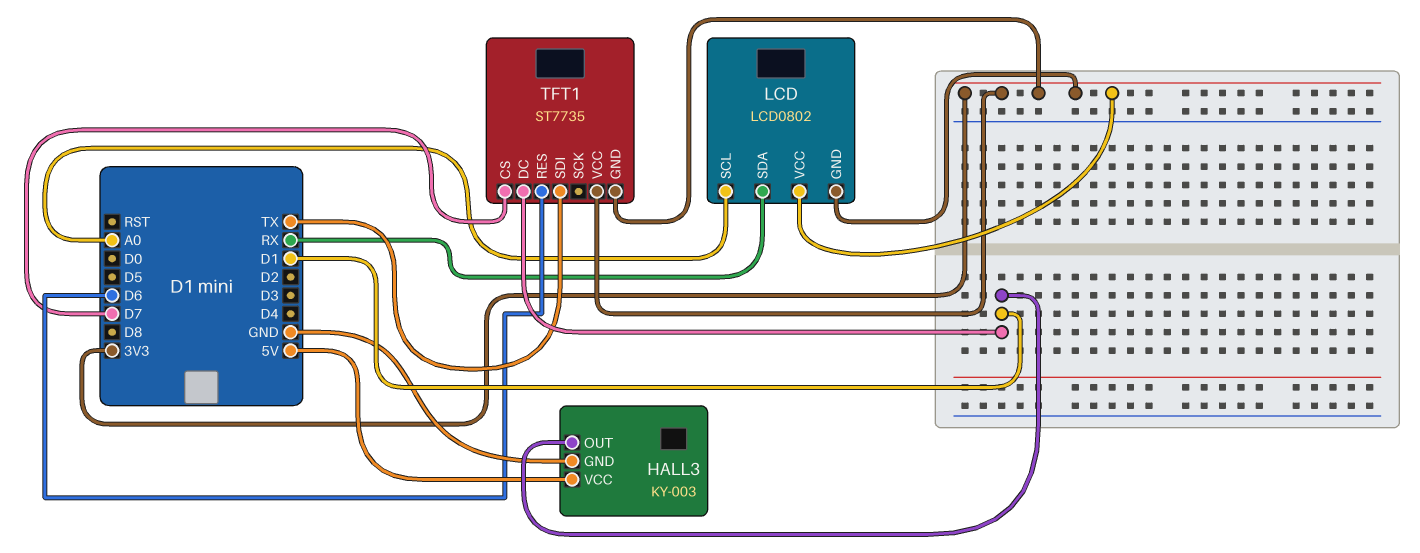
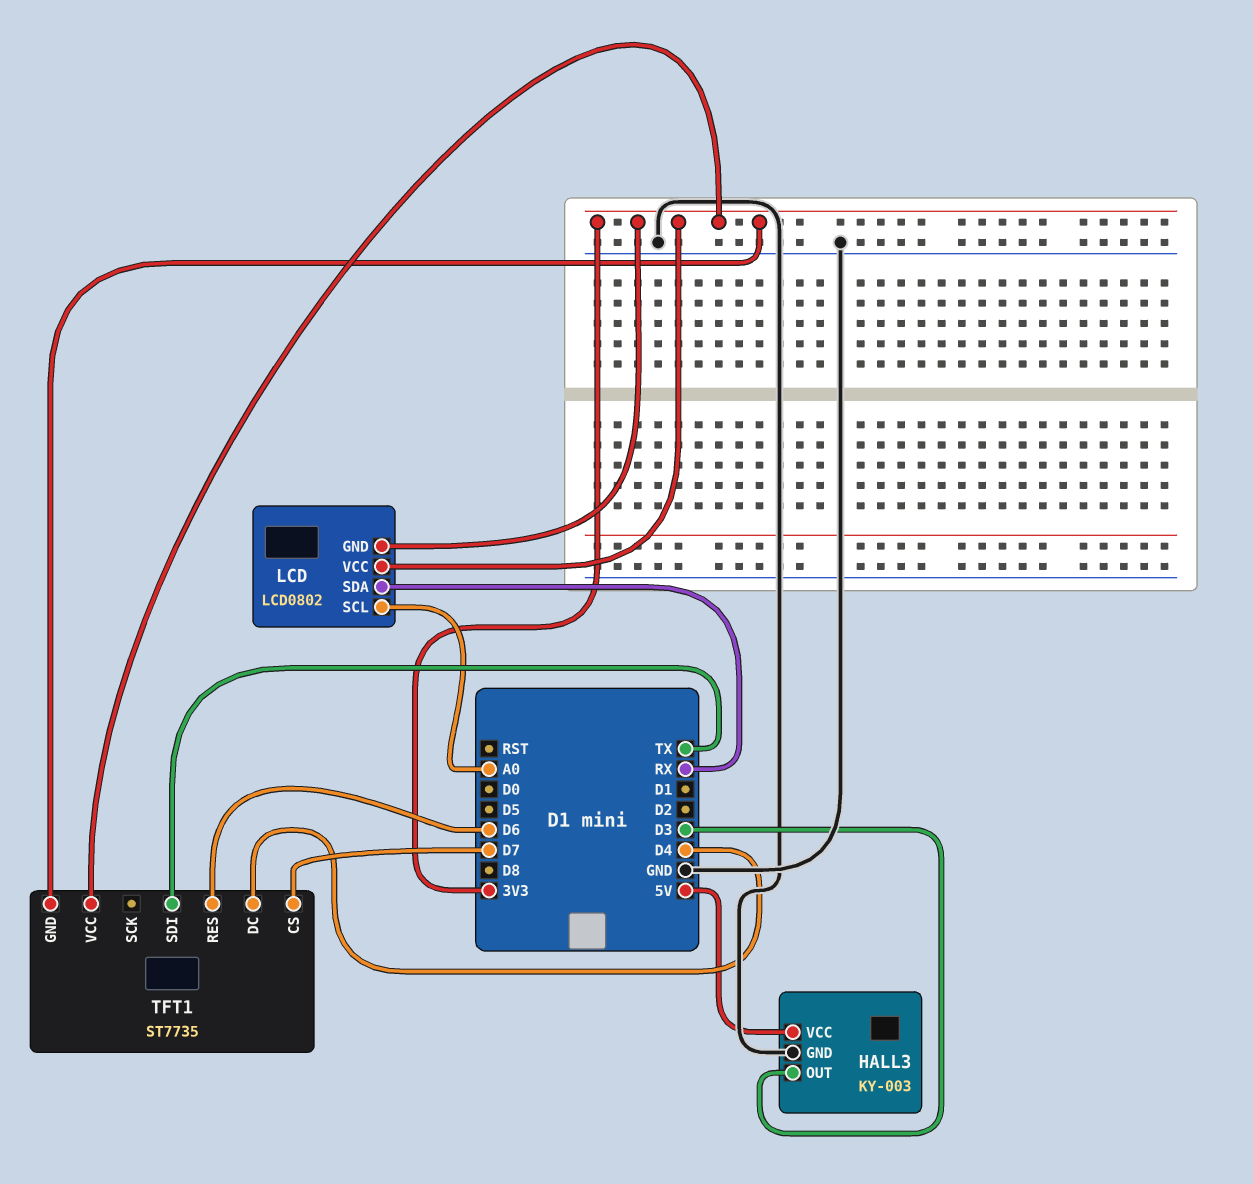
HALL3 pin OUT: D1 -> D3
TFT1 pin DC: D1 -> D4

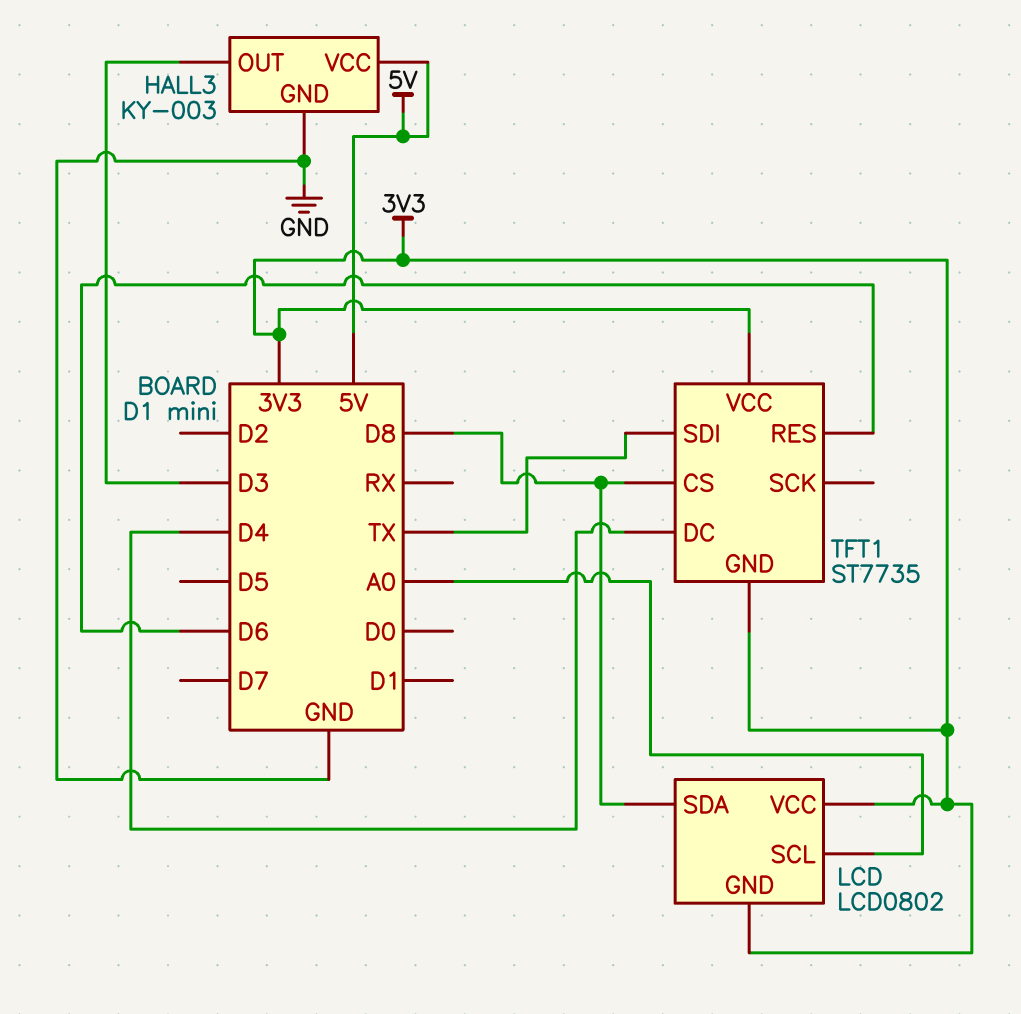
LCD pin SDA: RX -> D8
TFT1 pin CS: D7 -> D8

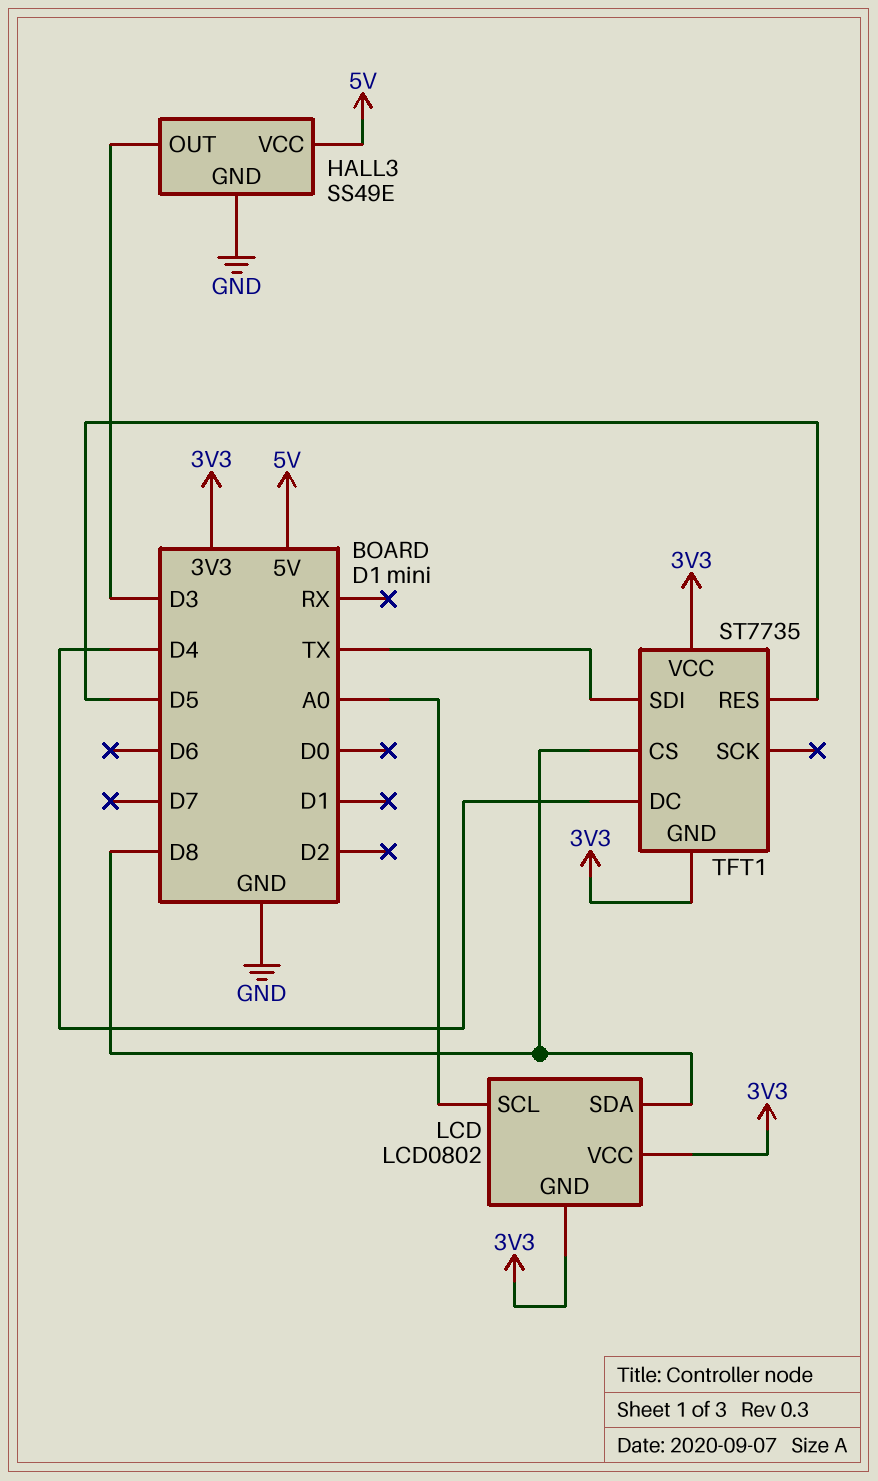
HALL3: KY-003 -> SS49E
TFT1 pin RES: D6 -> D5

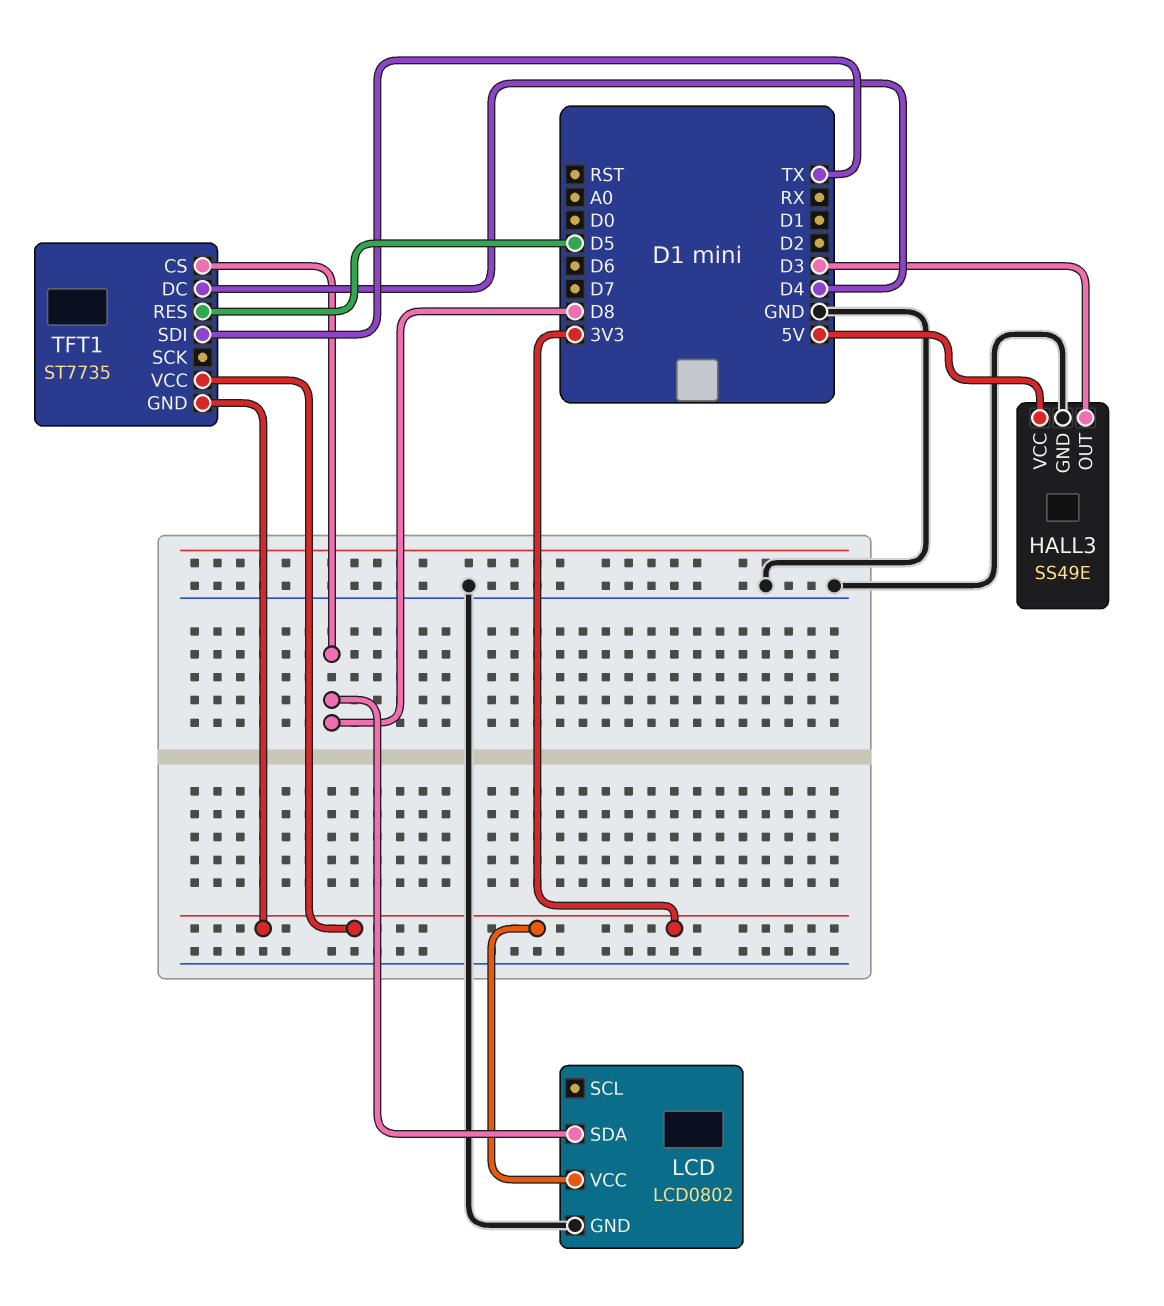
LCD pin GND: 3V3 -> GND
LCD pin SCL: A0 -> none

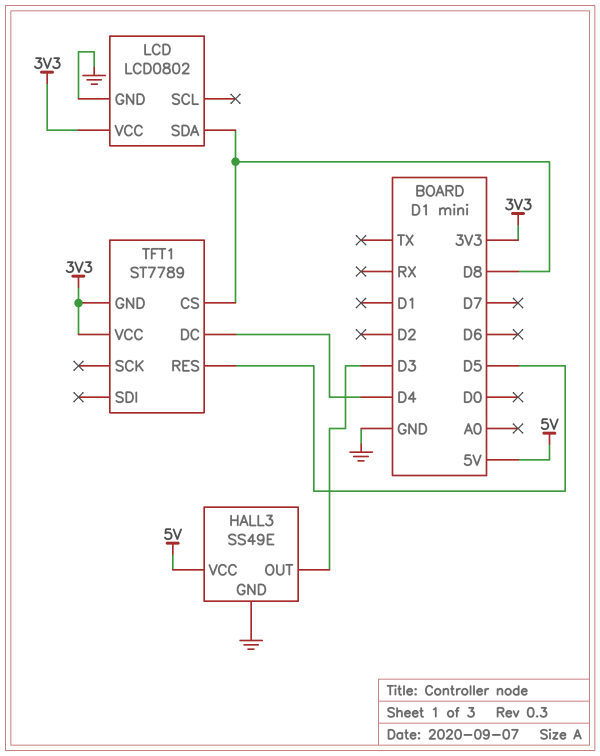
TFT1: ST7735 -> ST7789
TFT1 pin SDI: TX -> none

